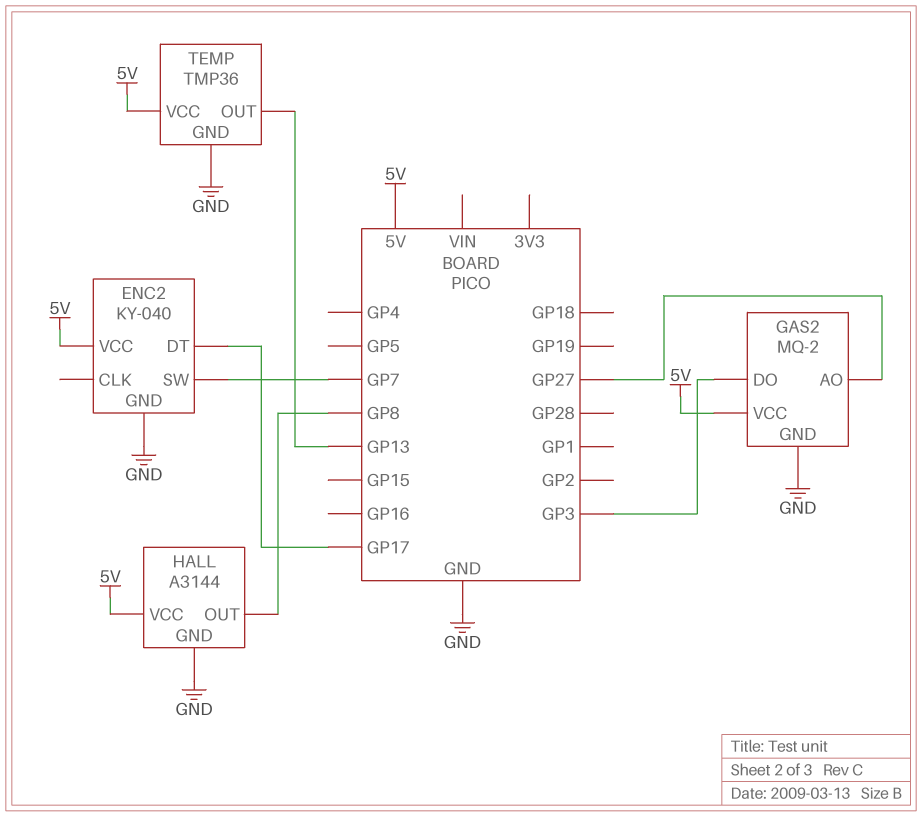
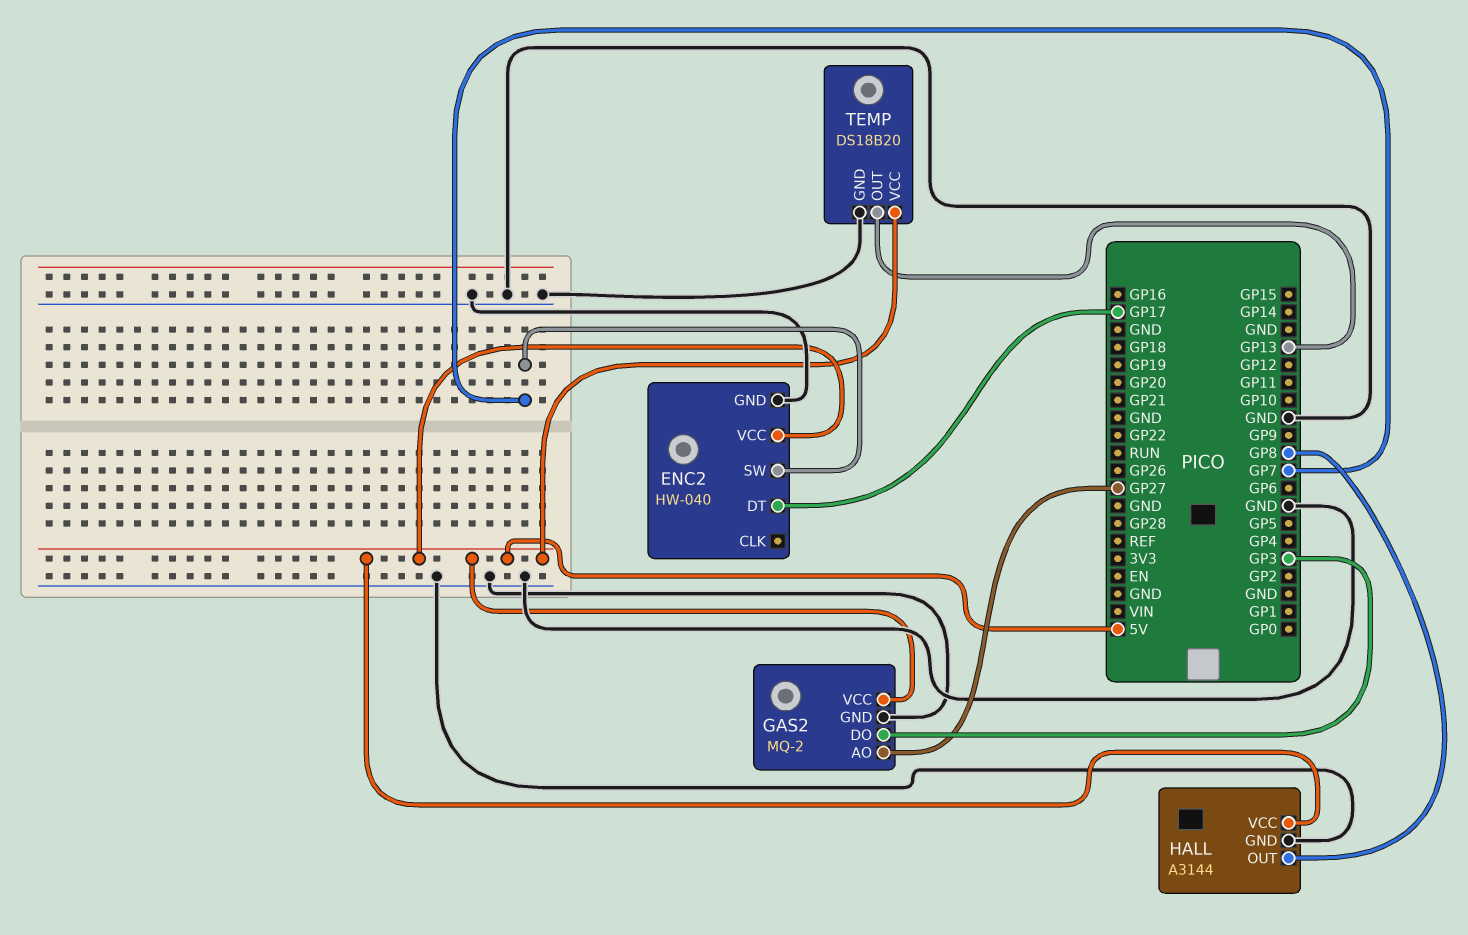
ENC2: KY-040 -> HW-040
TEMP: TMP36 -> DS18B20

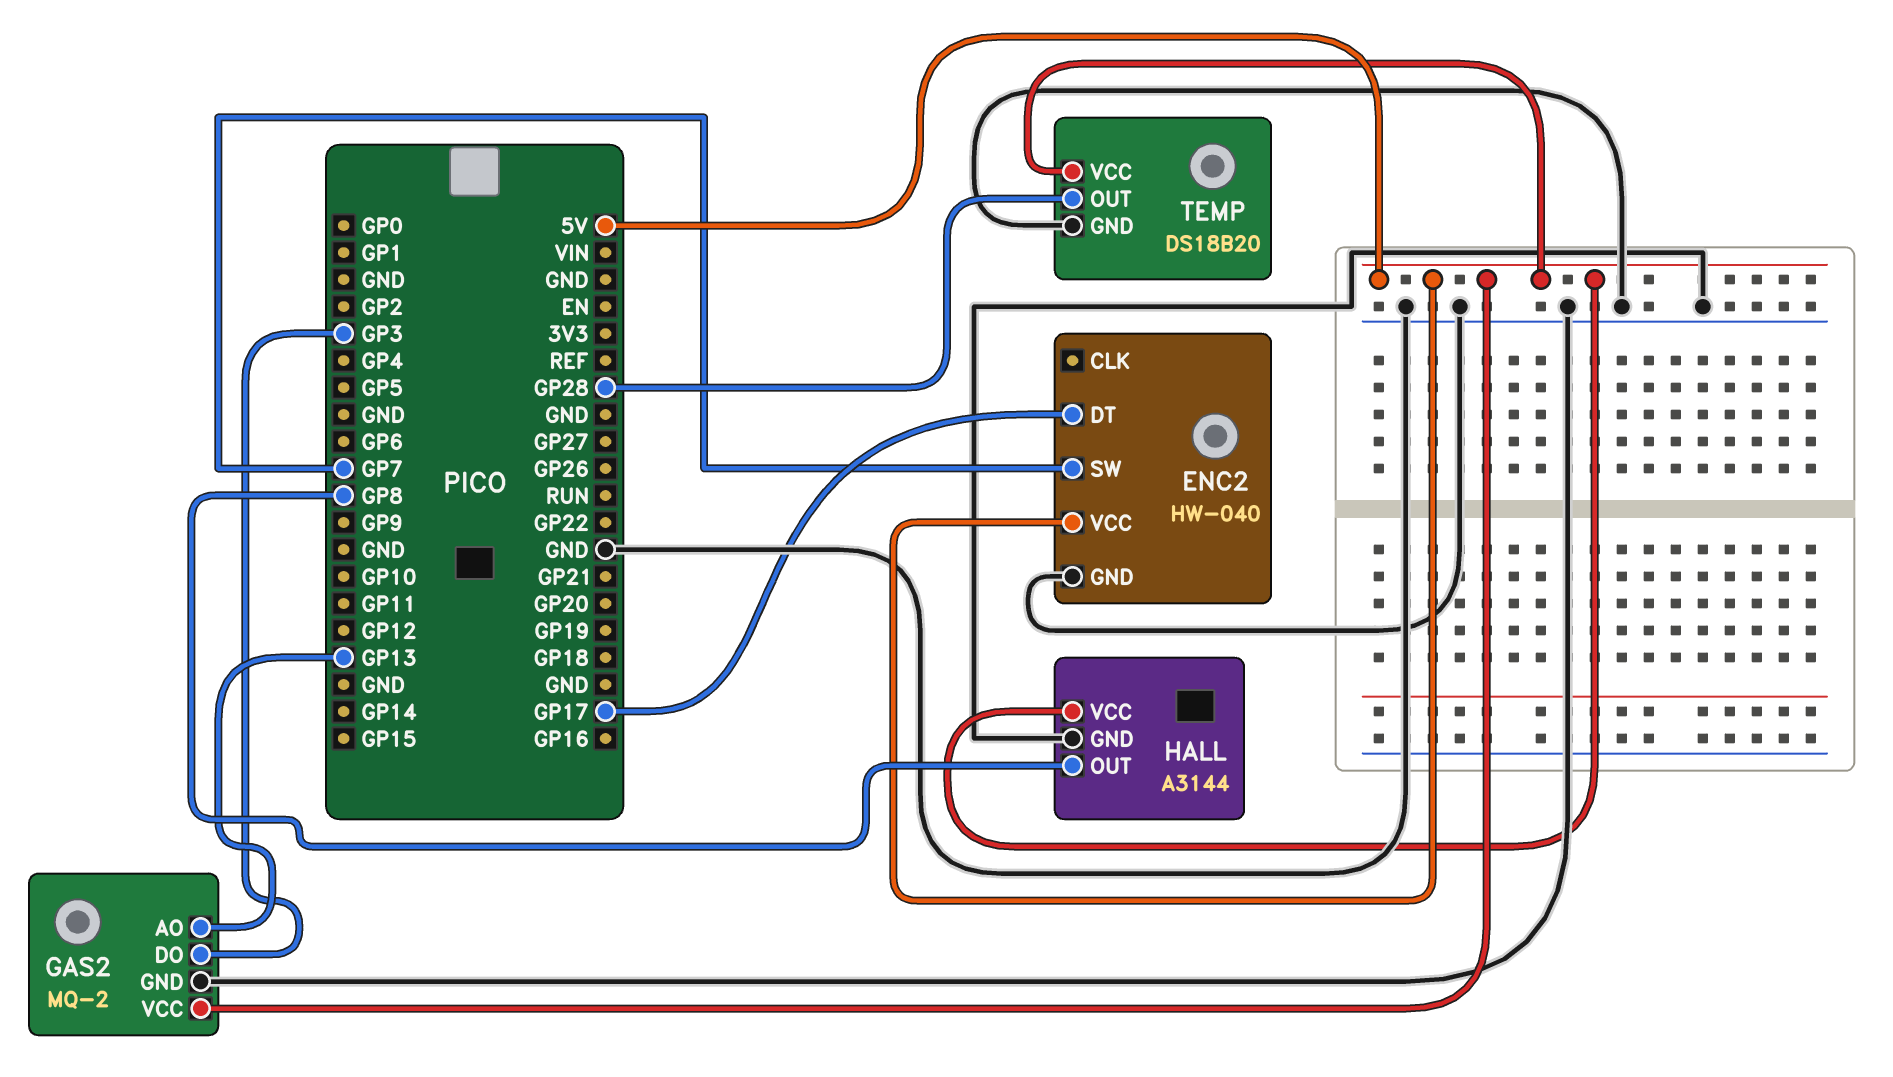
GAS2 pin AO: GP27 -> GP13
TEMP pin OUT: GP13 -> GP28

